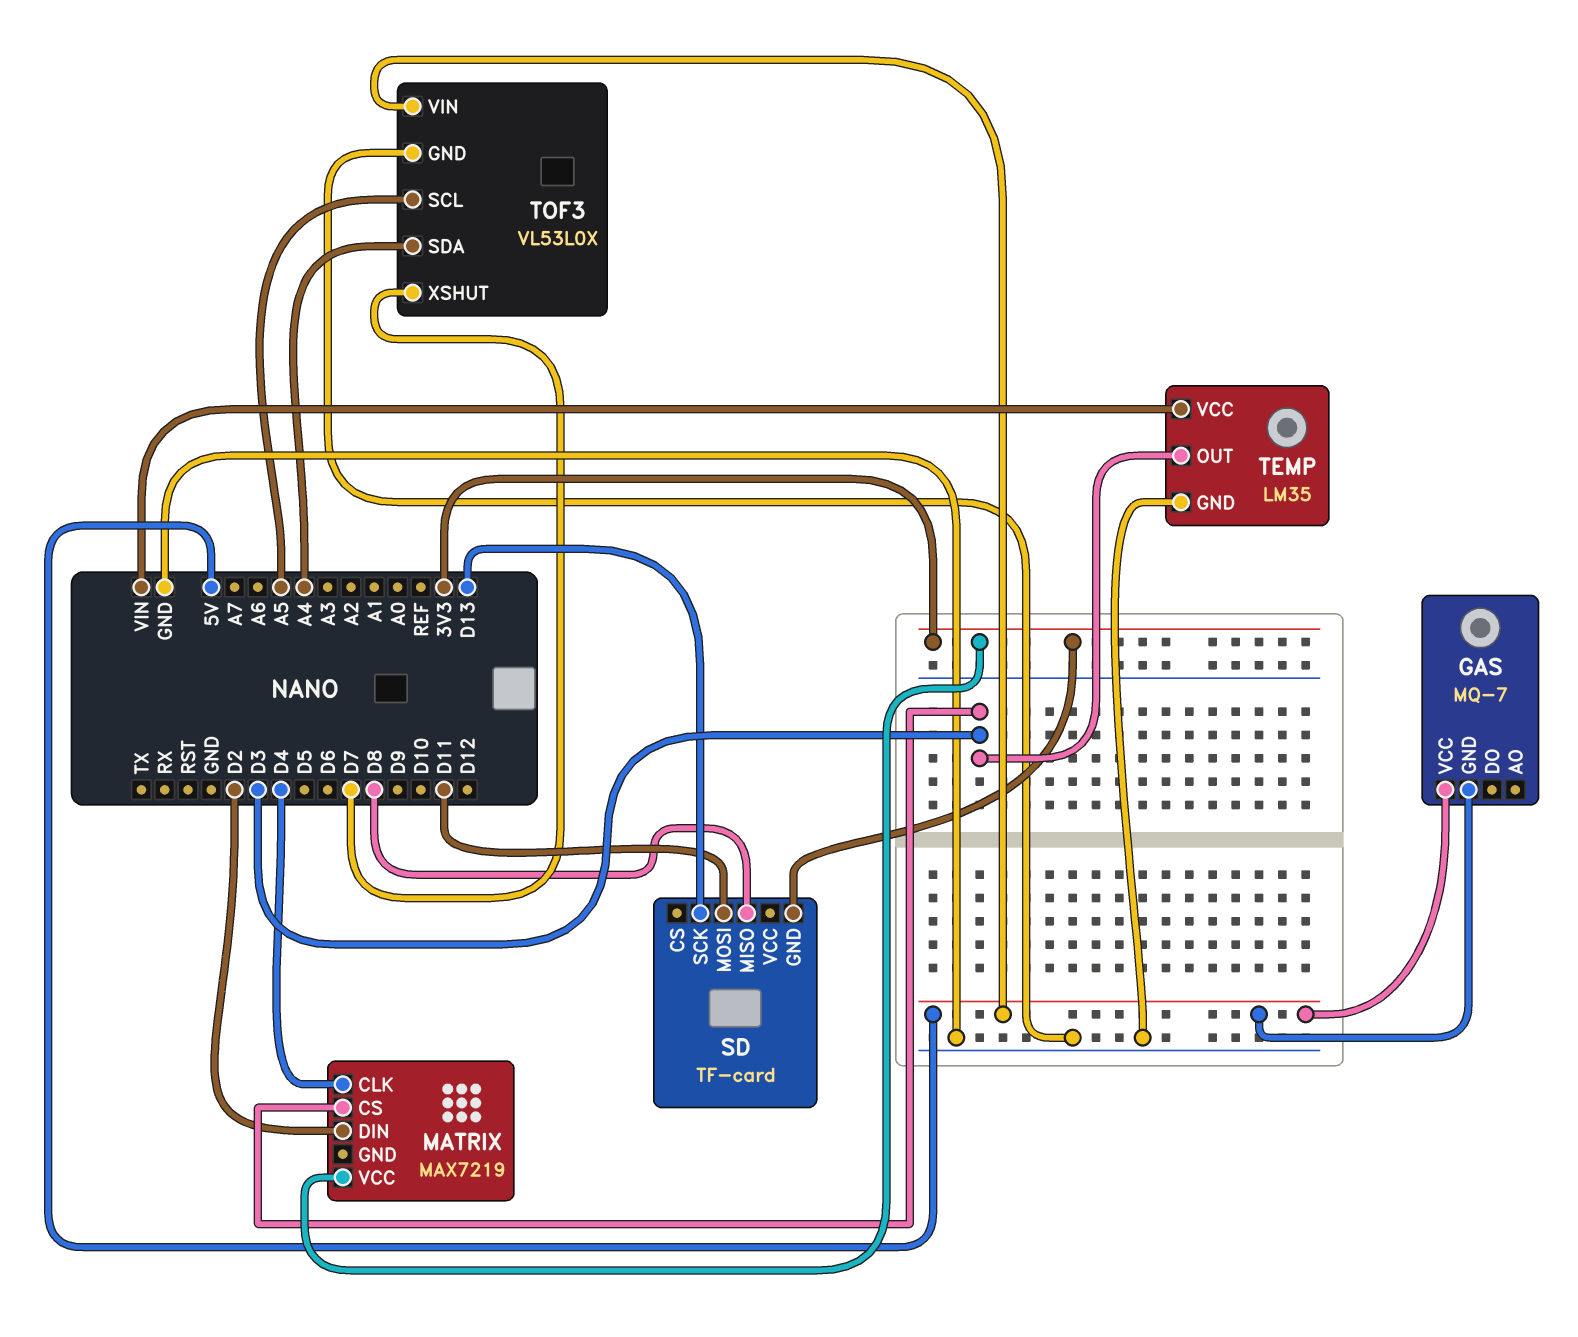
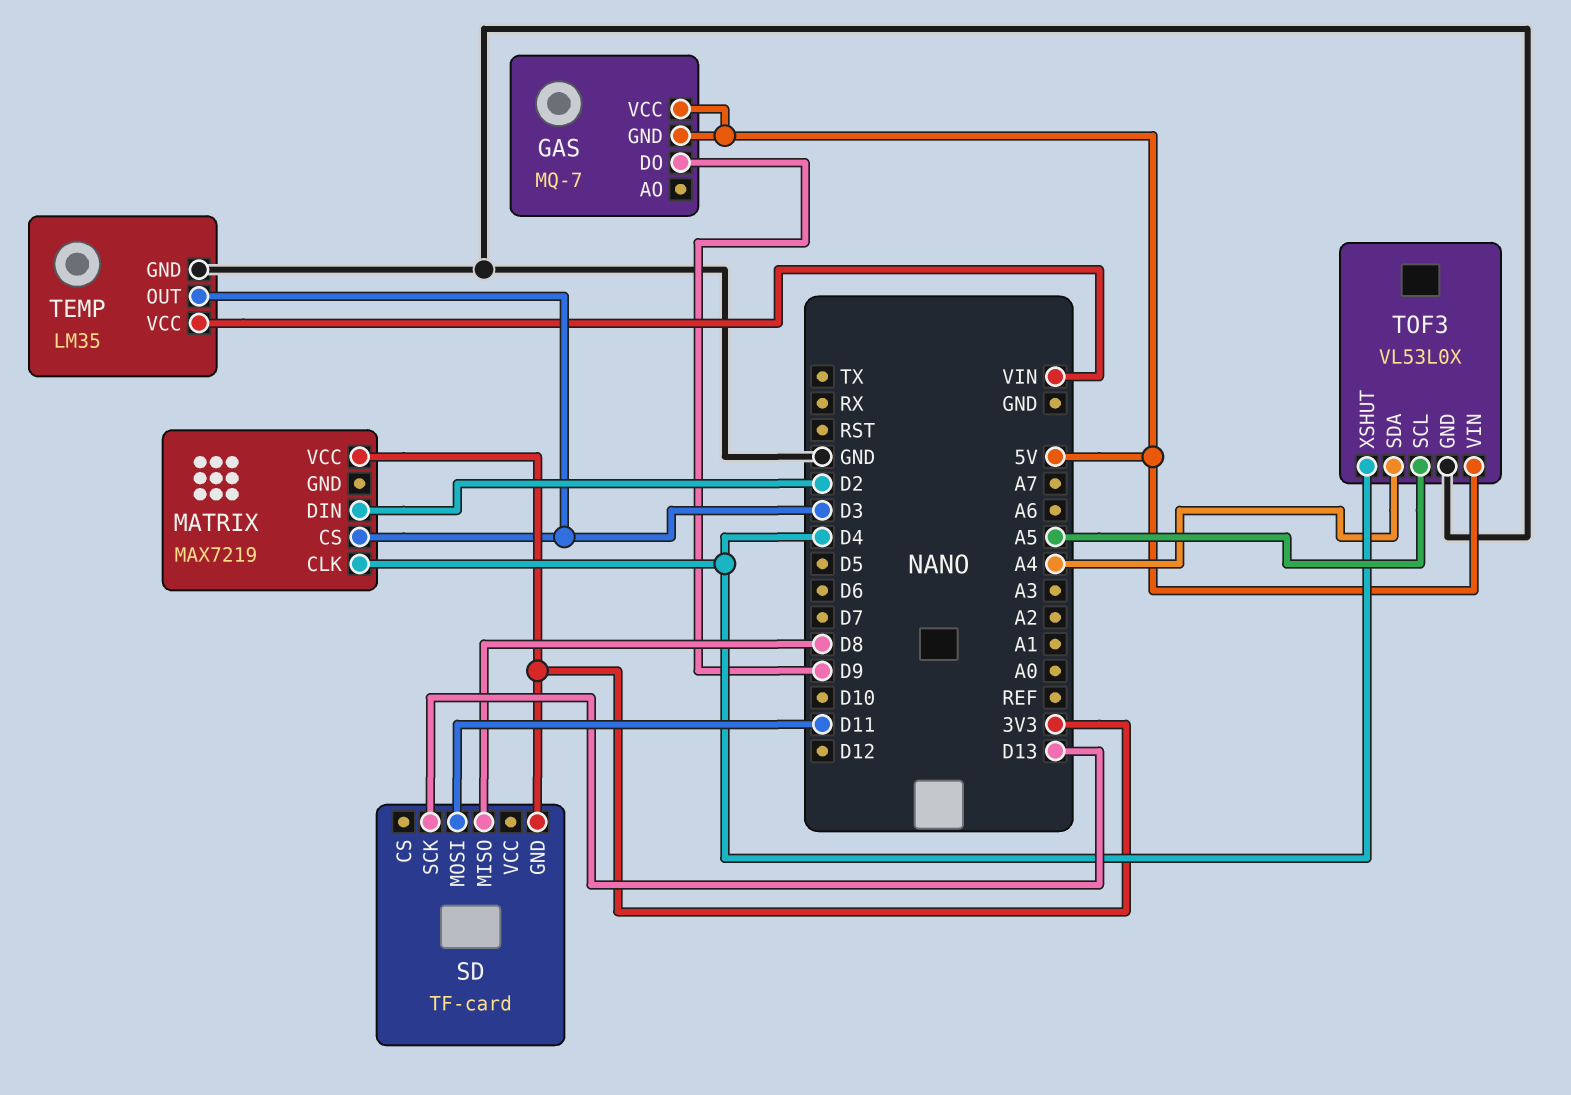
GAS pin DO: none -> D9
TOF3 pin XSHUT: D7 -> D4

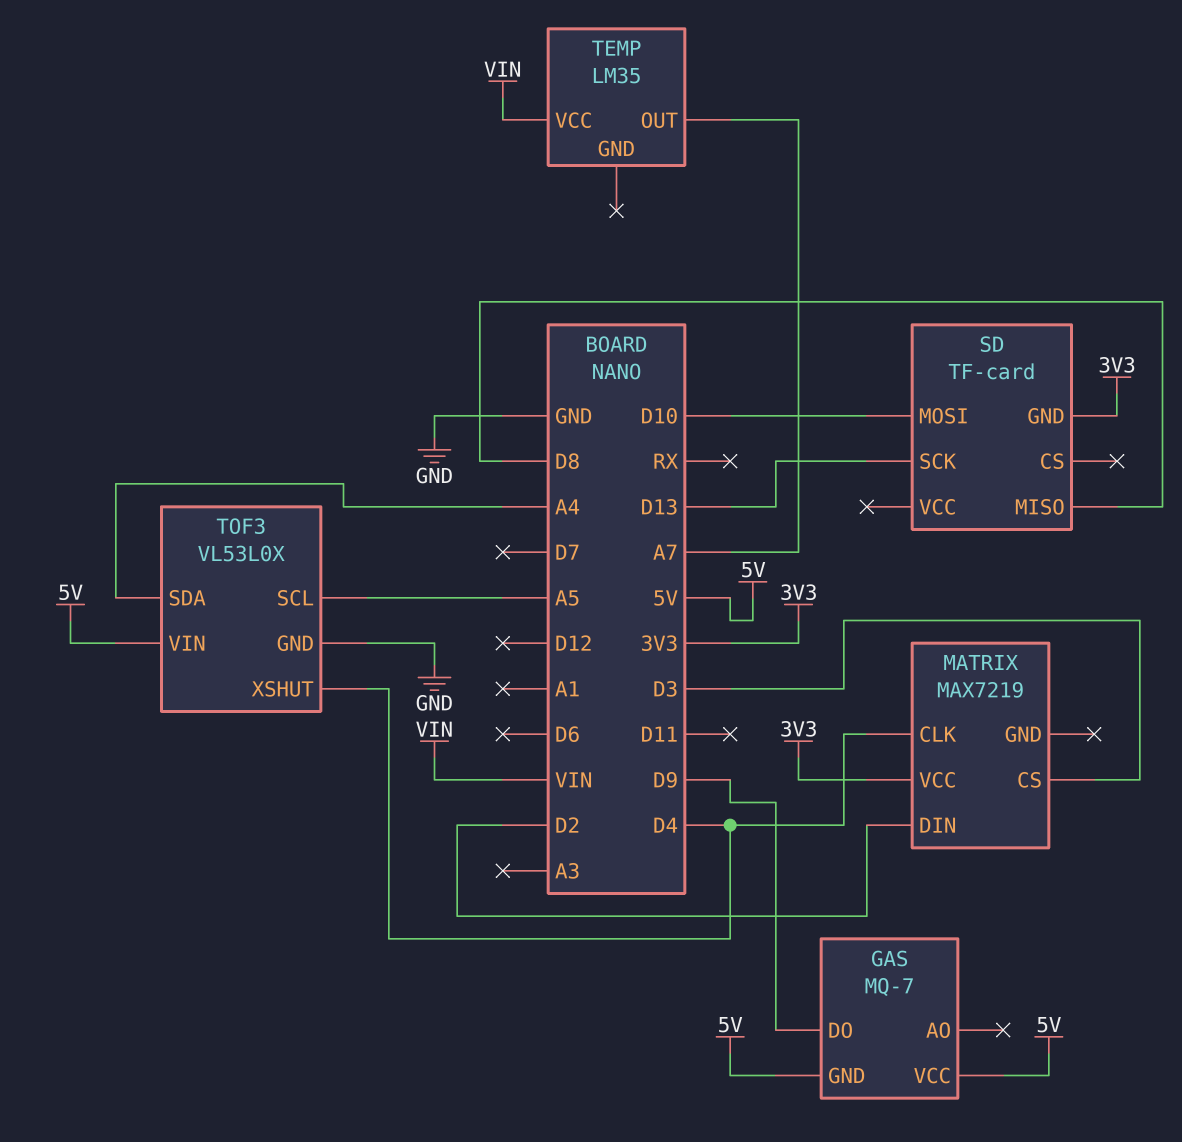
SD pin MOSI: D11 -> D10
TEMP pin GND: GND -> none
TEMP pin OUT: D3 -> A7

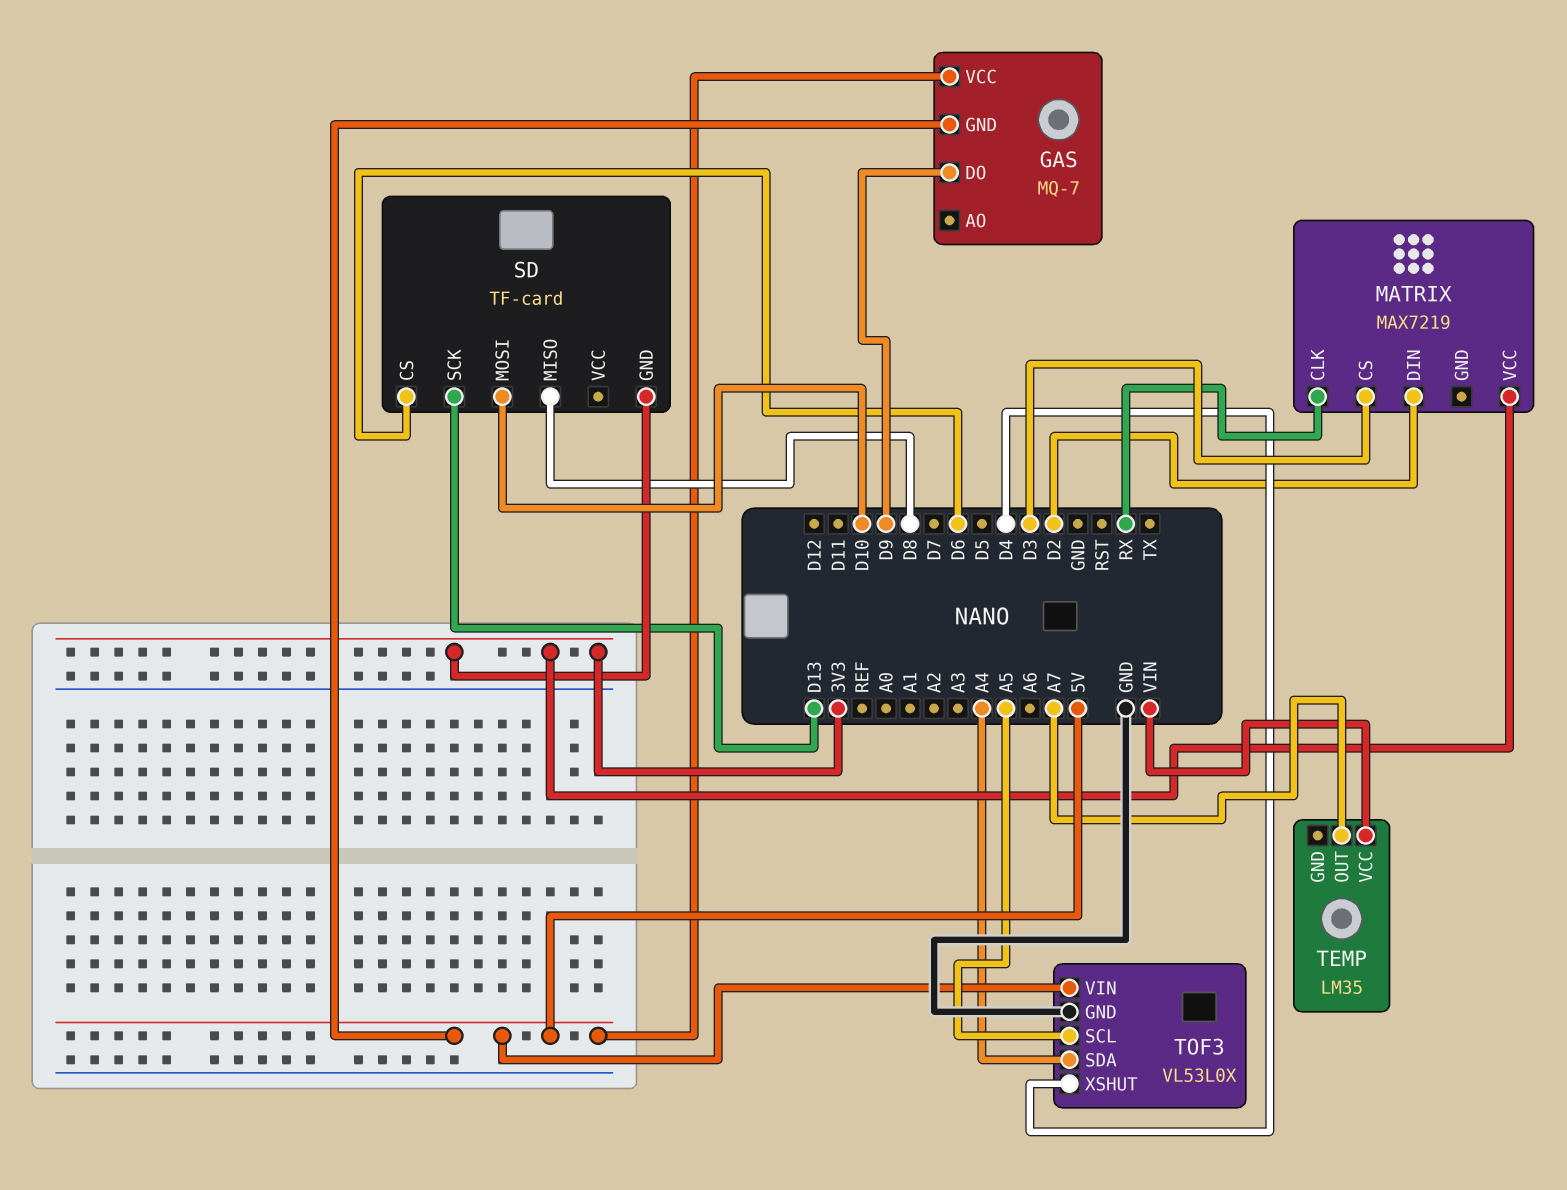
MATRIX pin CLK: D4 -> RX
SD pin CS: none -> D6

